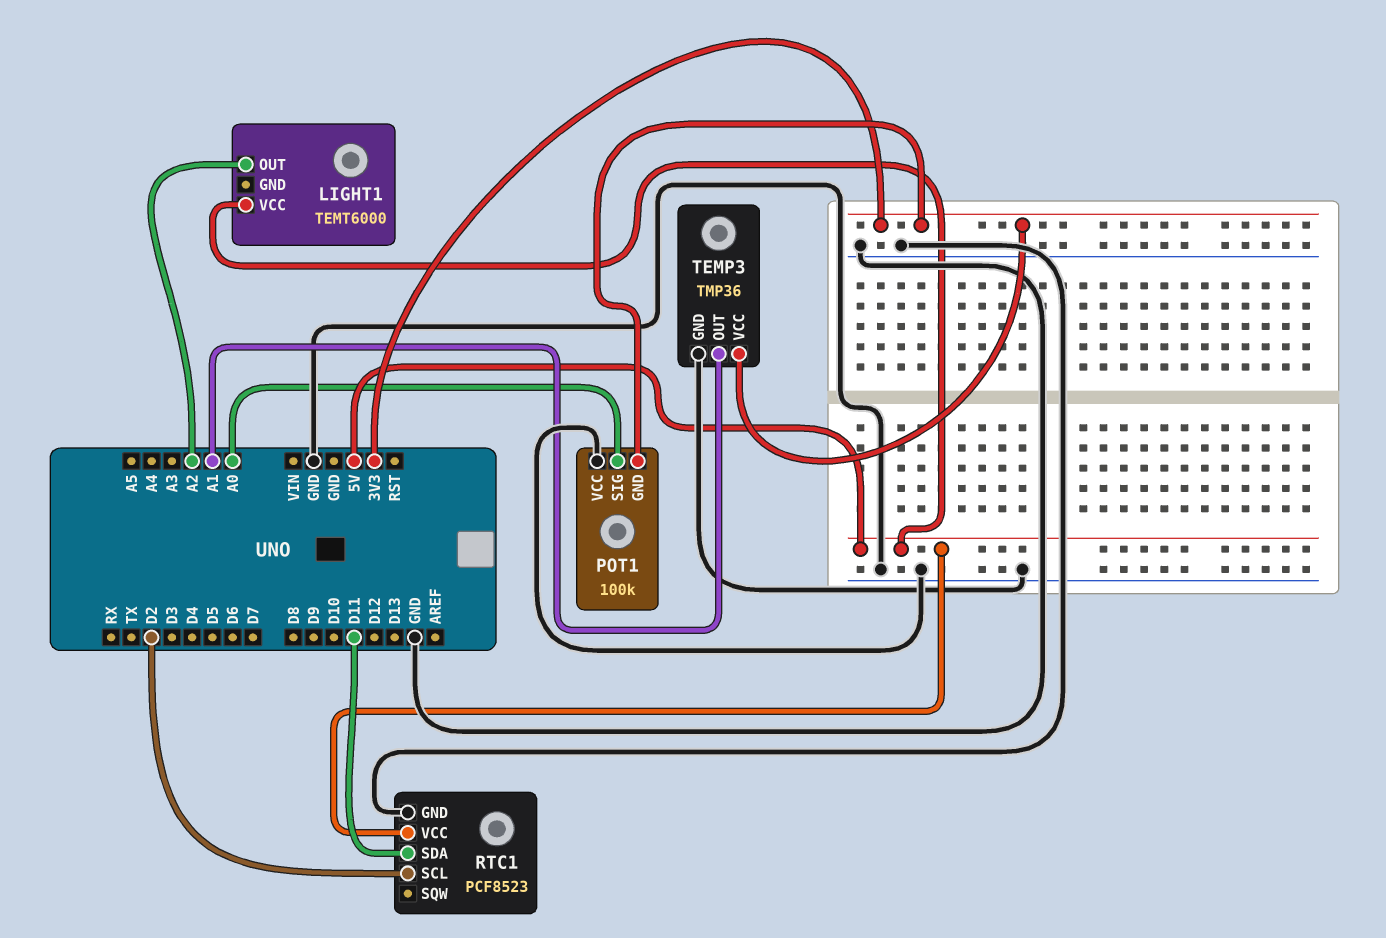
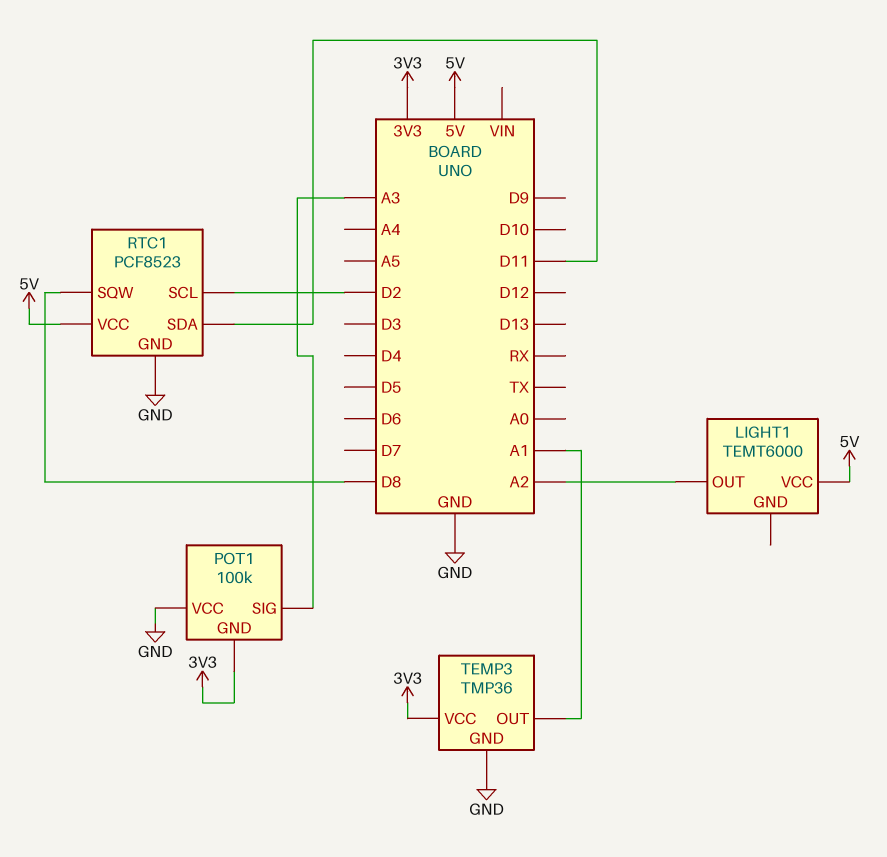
POT1 pin SIG: A0 -> A3
RTC1 pin SQW: none -> D8

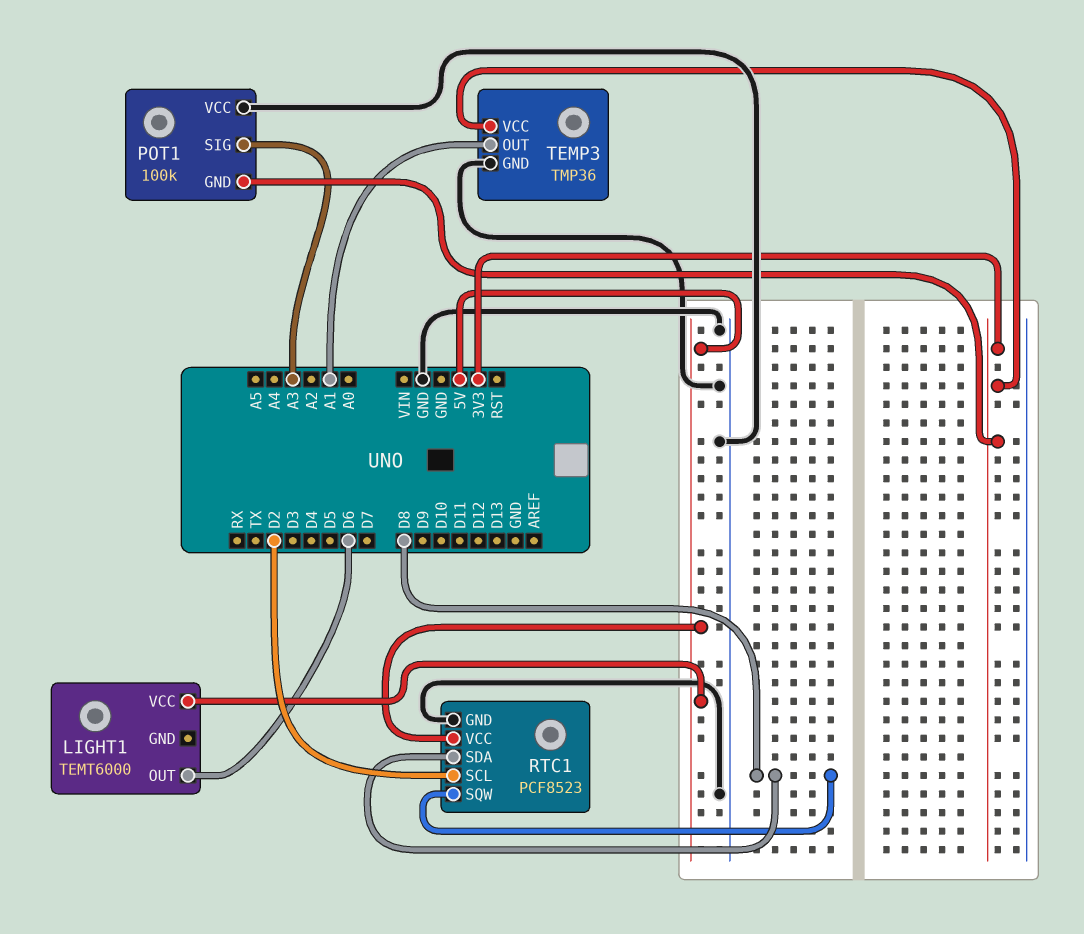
LIGHT1 pin OUT: A2 -> D6
RTC1 pin SDA: D11 -> D8

